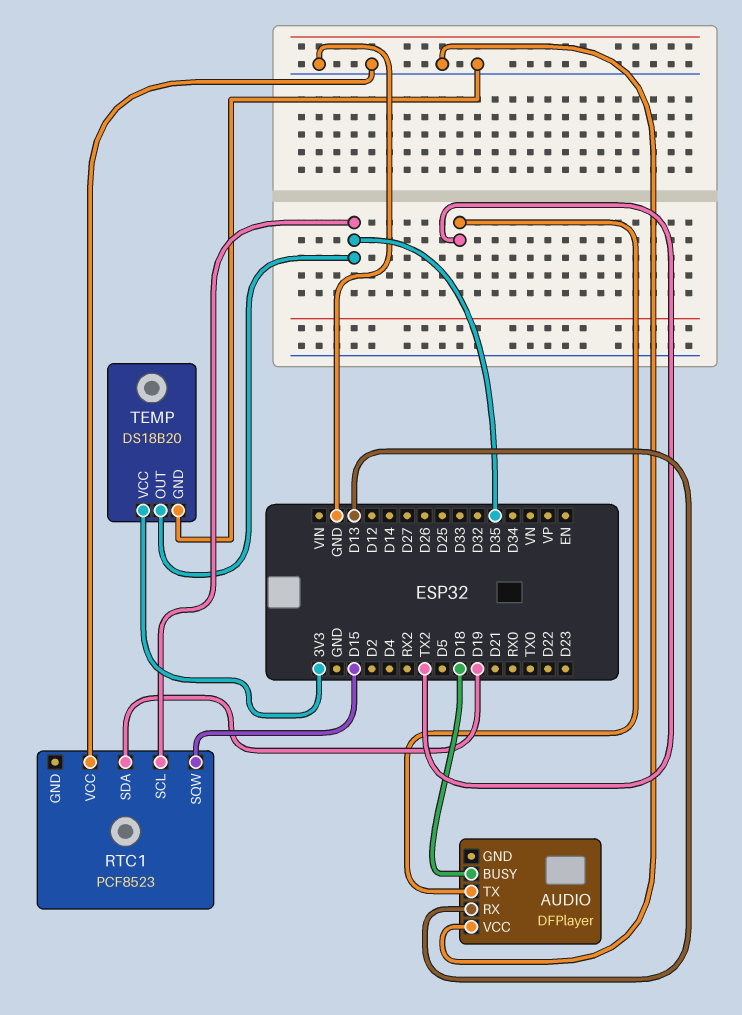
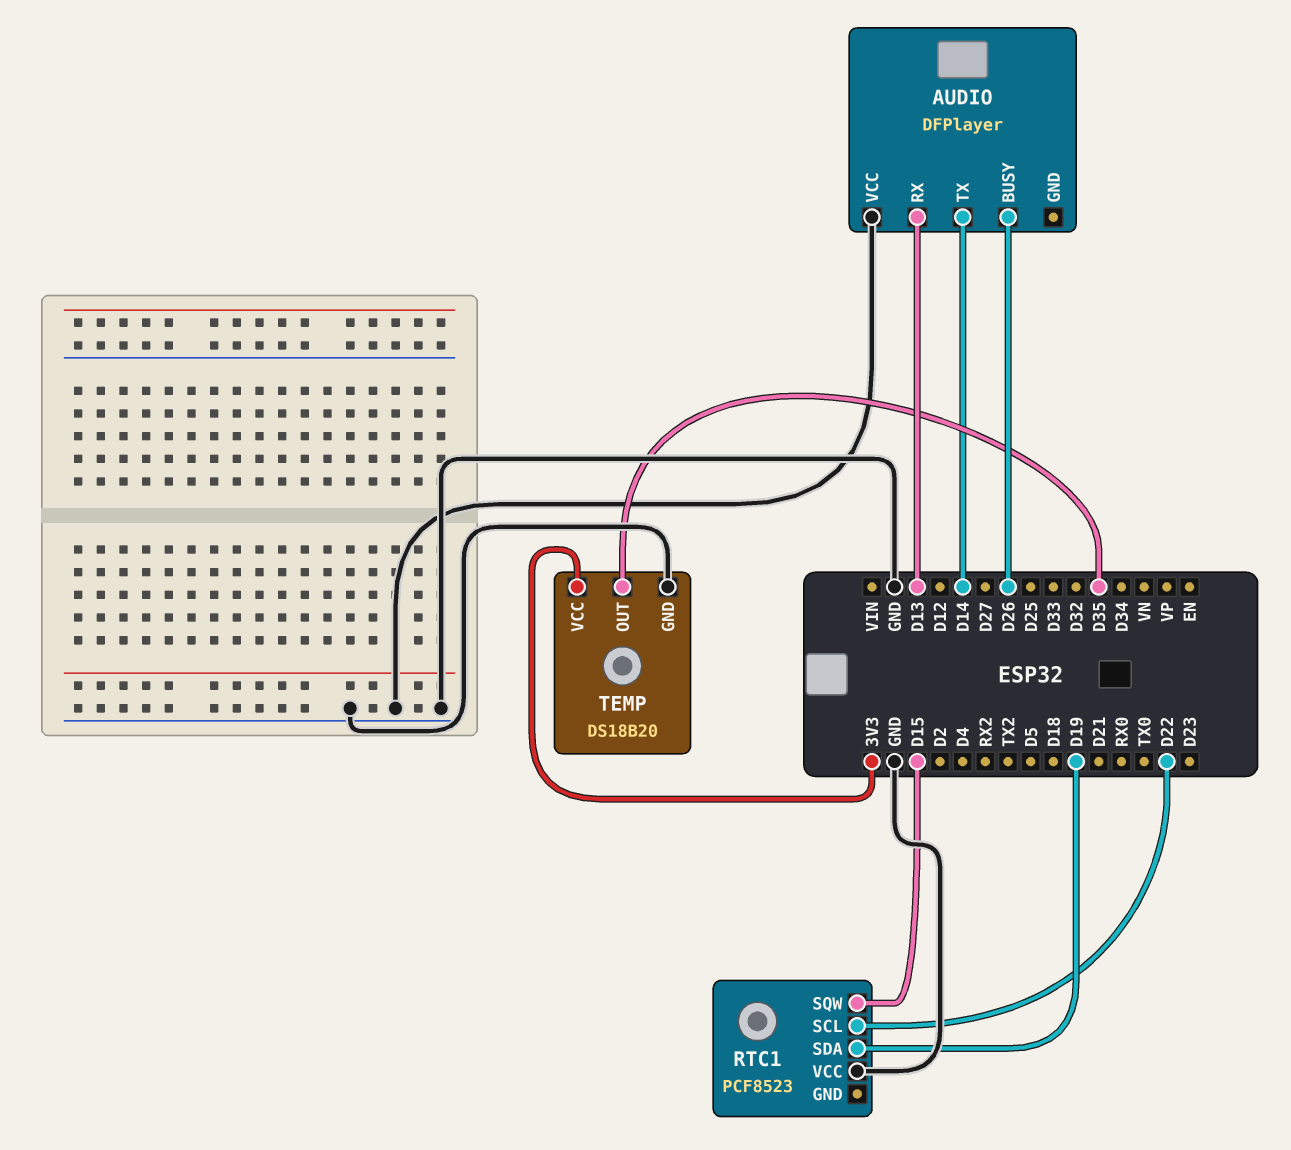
AUDIO pin BUSY: D18 -> D26
AUDIO pin TX: TX2 -> D14
RTC1 pin SCL: D35 -> D22

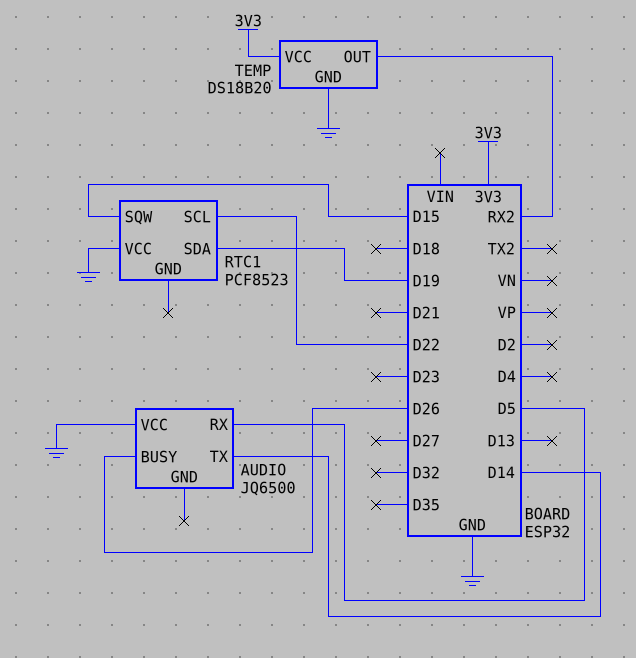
AUDIO: DFPlayer -> JQ6500
AUDIO pin RX: D13 -> D5
TEMP pin OUT: D35 -> RX2

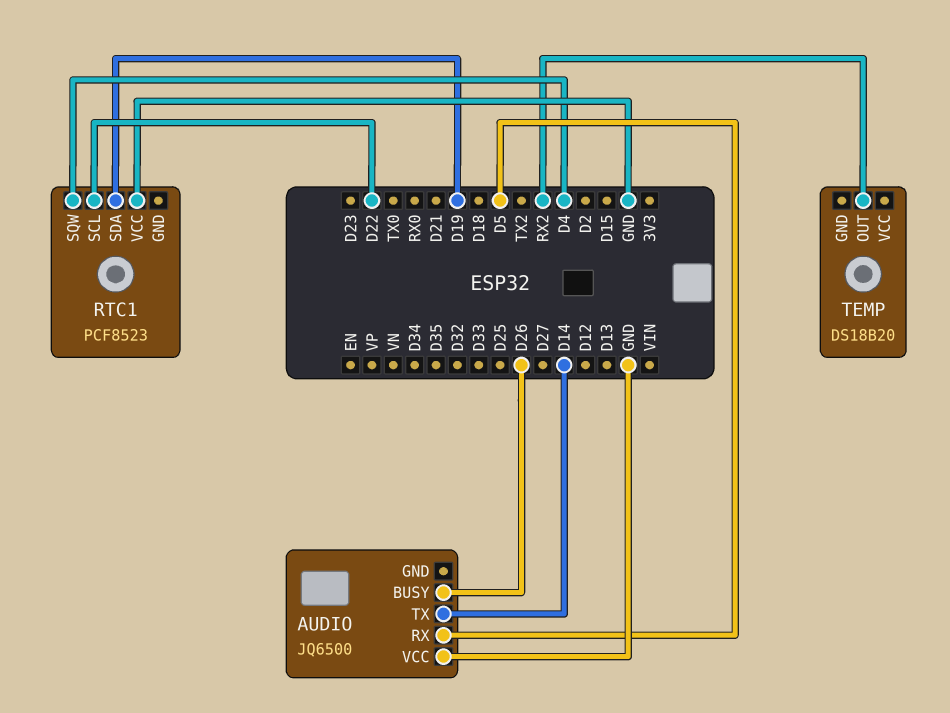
RTC1 pin SQW: D15 -> D4
TEMP pin GND: GND -> none
TEMP pin VCC: 3V3 -> none

